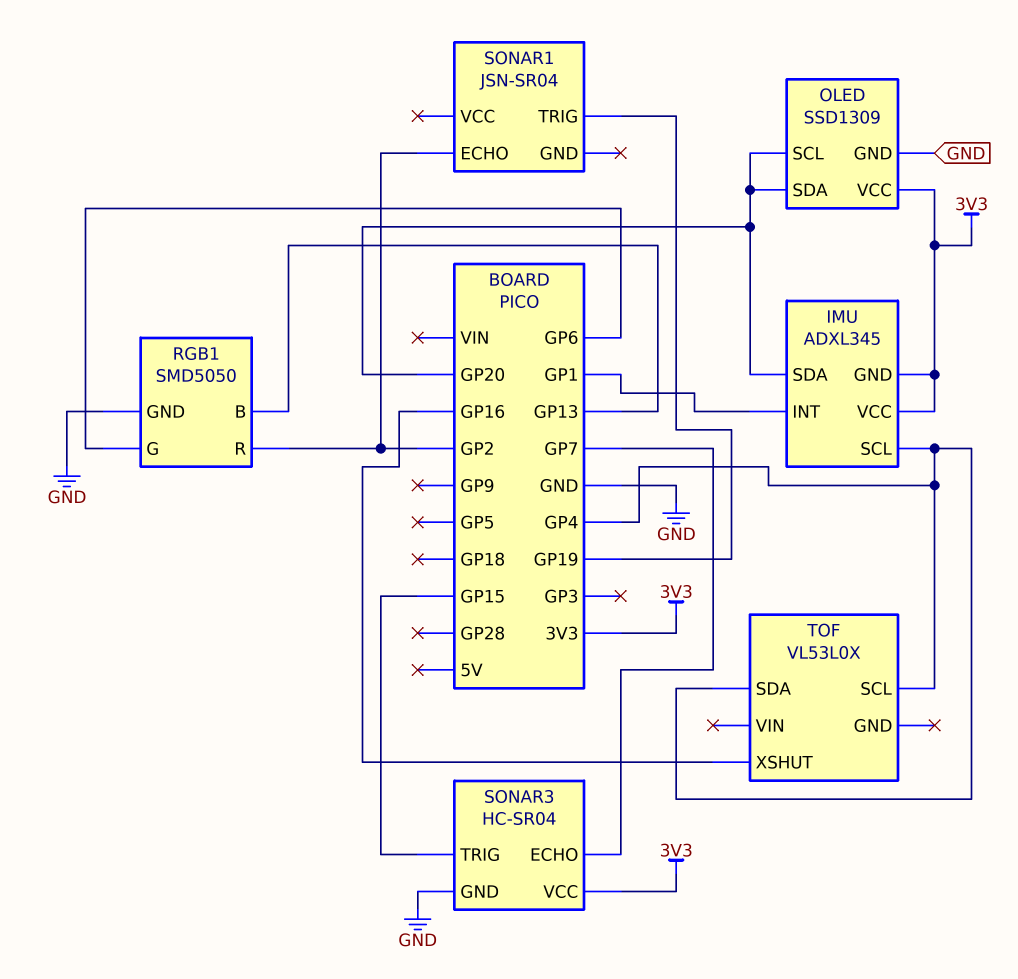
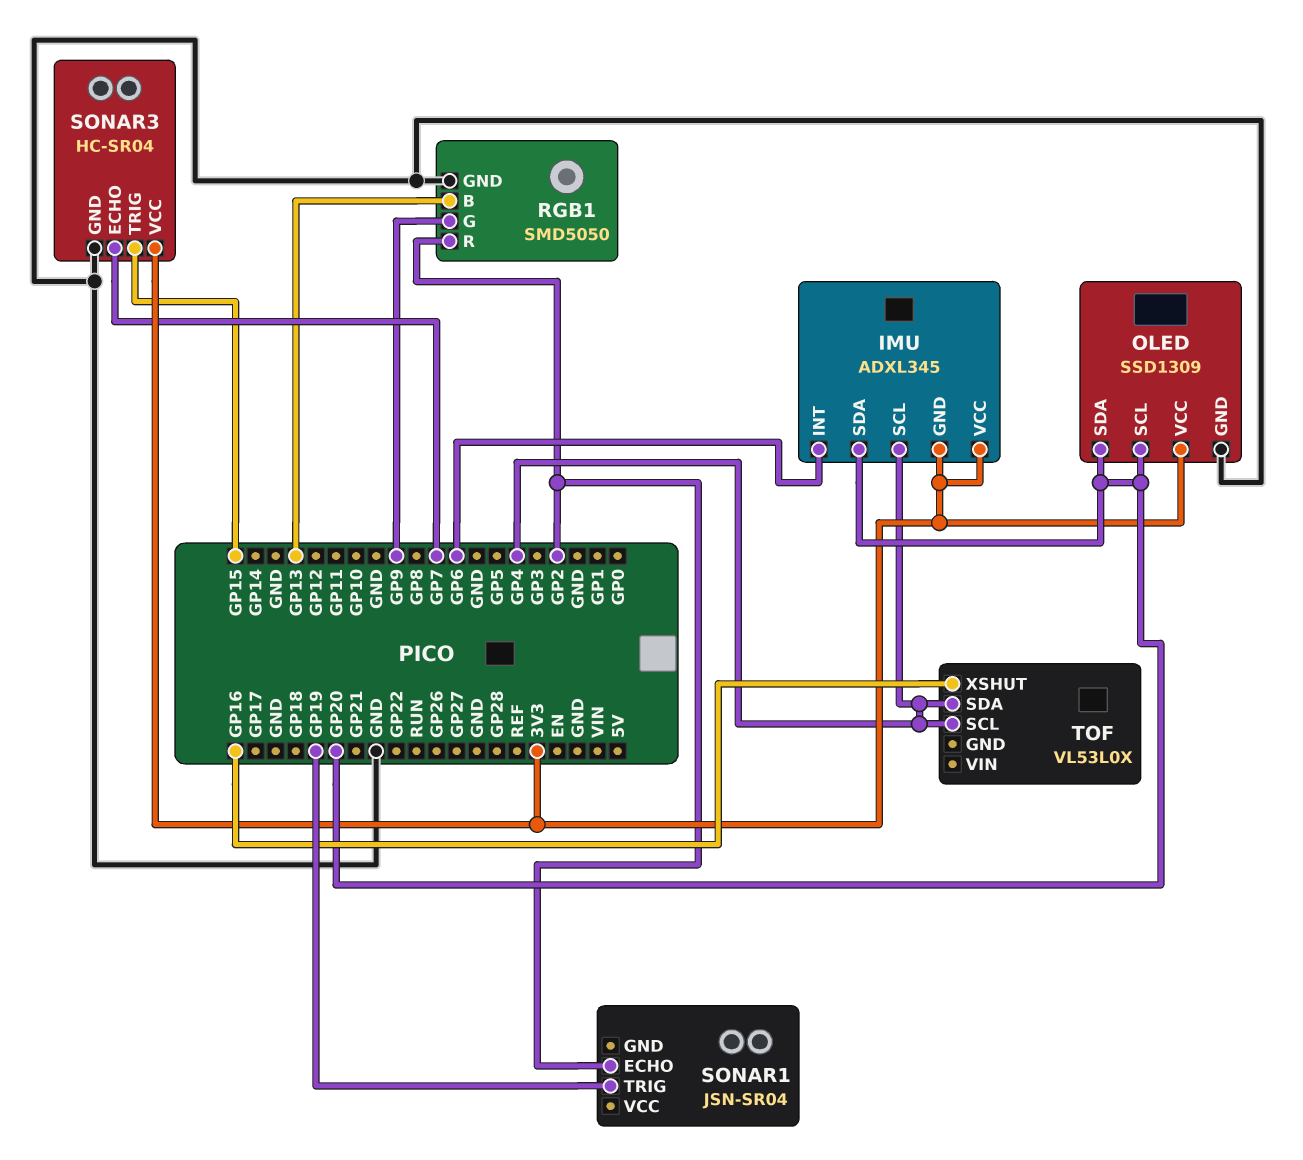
IMU pin INT: GP1 -> GP6
RGB1 pin G: GP6 -> GP9

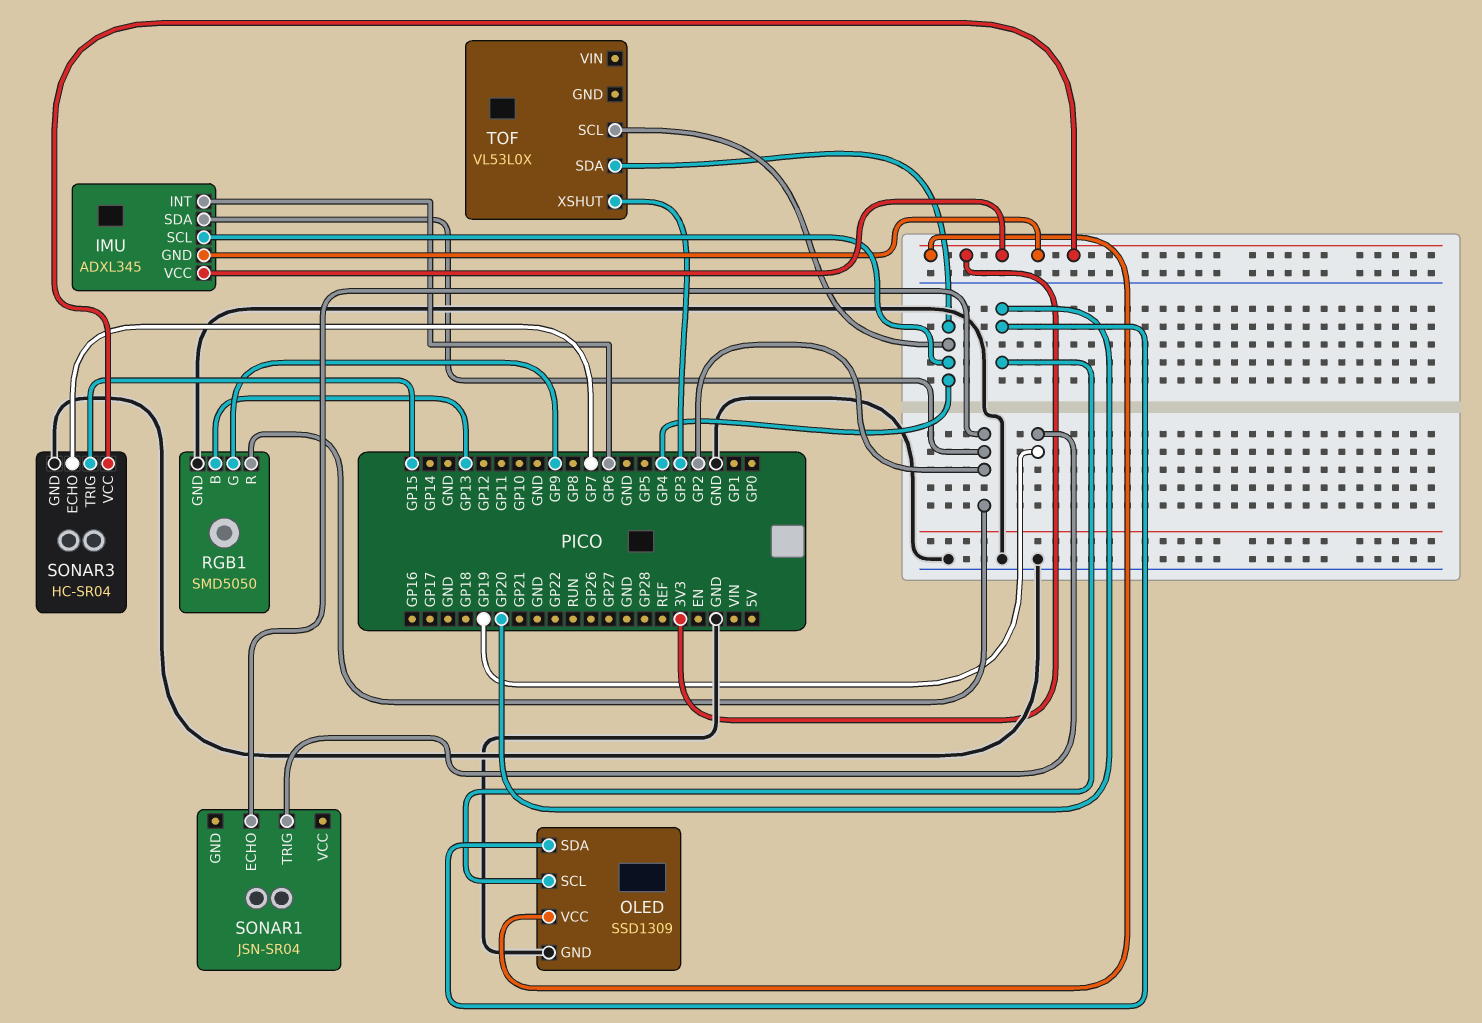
IMU pin SDA: GP20 -> GP2
TOF pin XSHUT: GP16 -> GP3

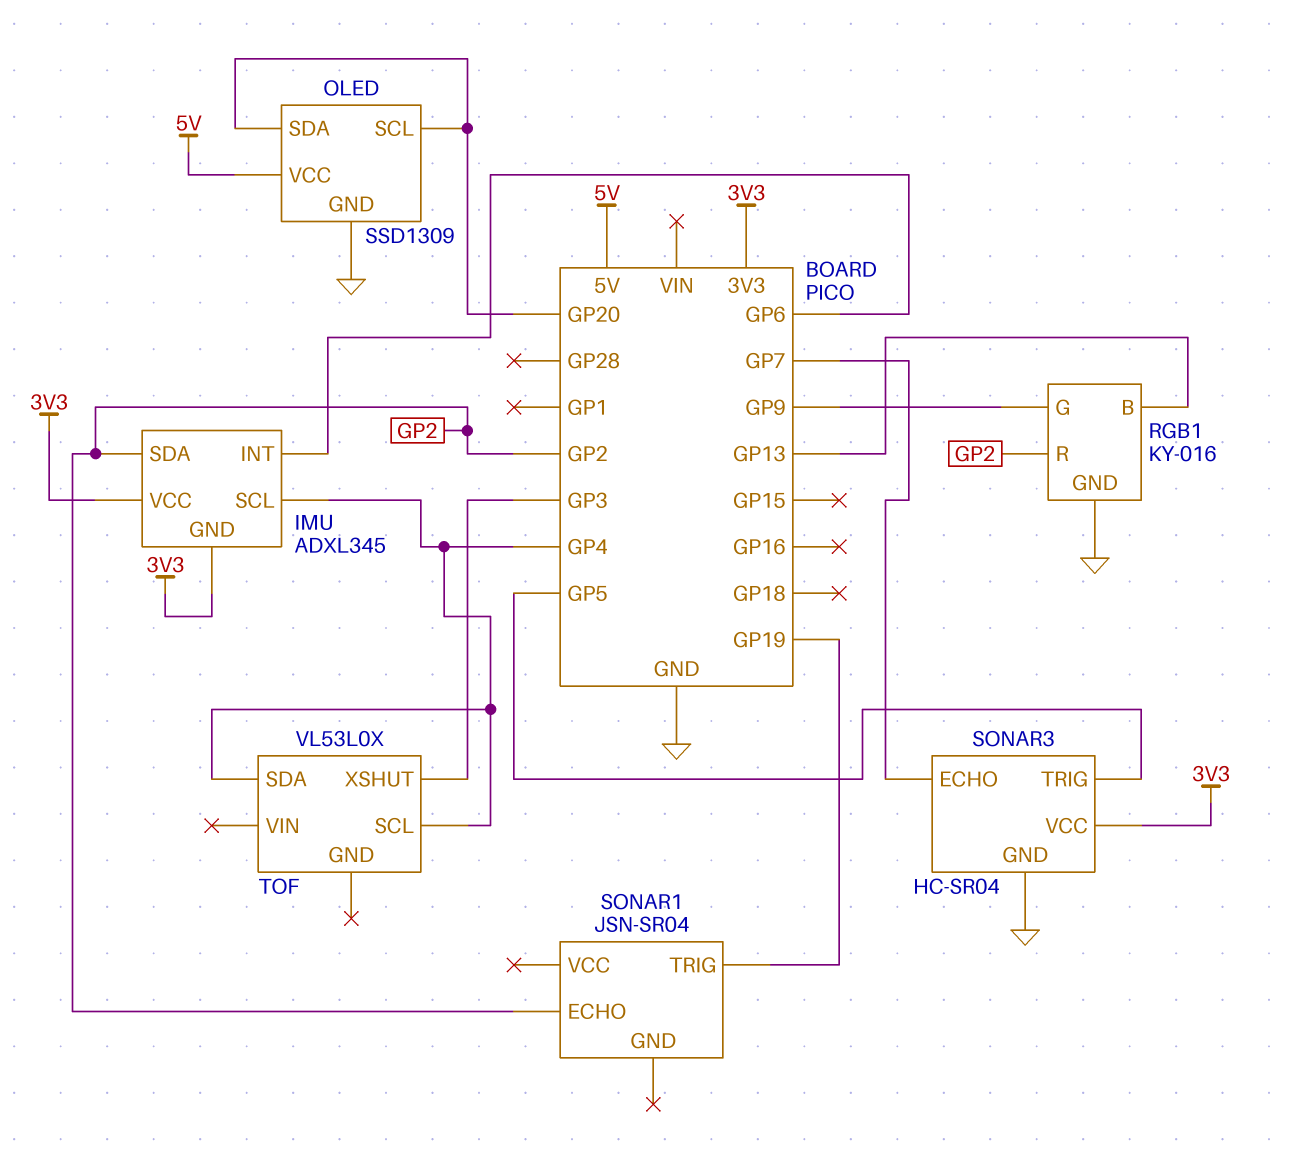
OLED pin VCC: 3V3 -> 5V
RGB1: SMD5050 -> KY-016
SONAR3 pin TRIG: GP15 -> GP5

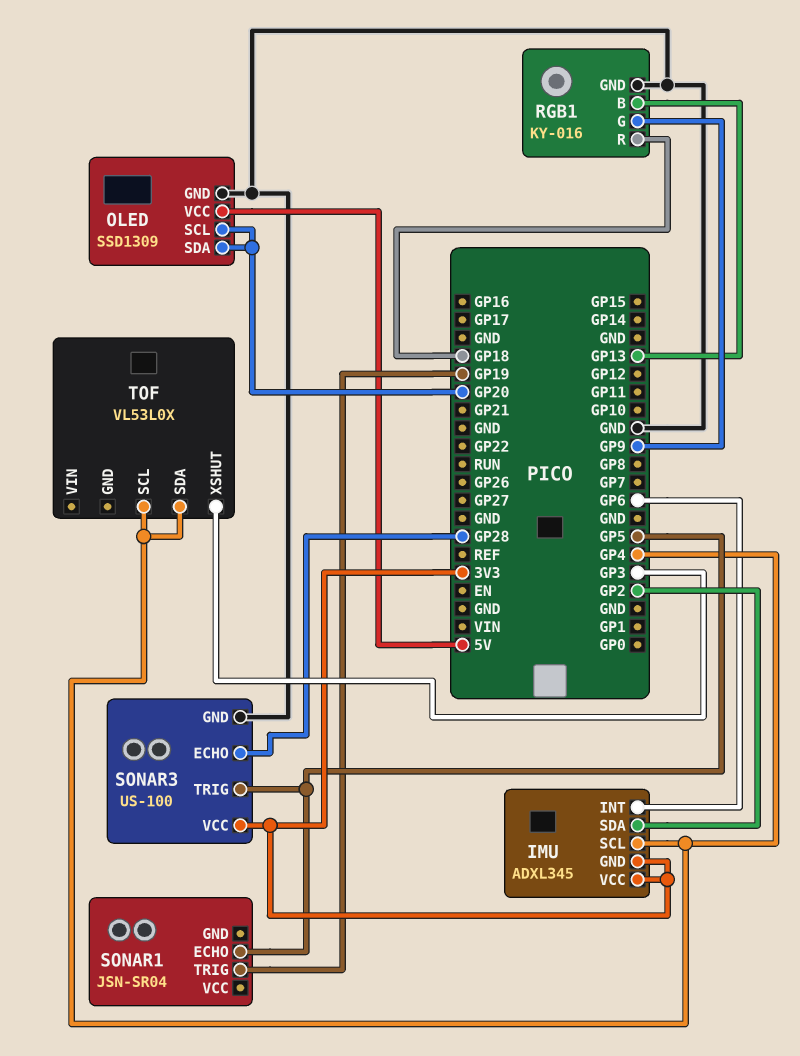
RGB1 pin R: GP2 -> GP18
SONAR1 pin ECHO: GP2 -> GP5
SONAR3: HC-SR04 -> US-100
SONAR3 pin ECHO: GP7 -> GP28

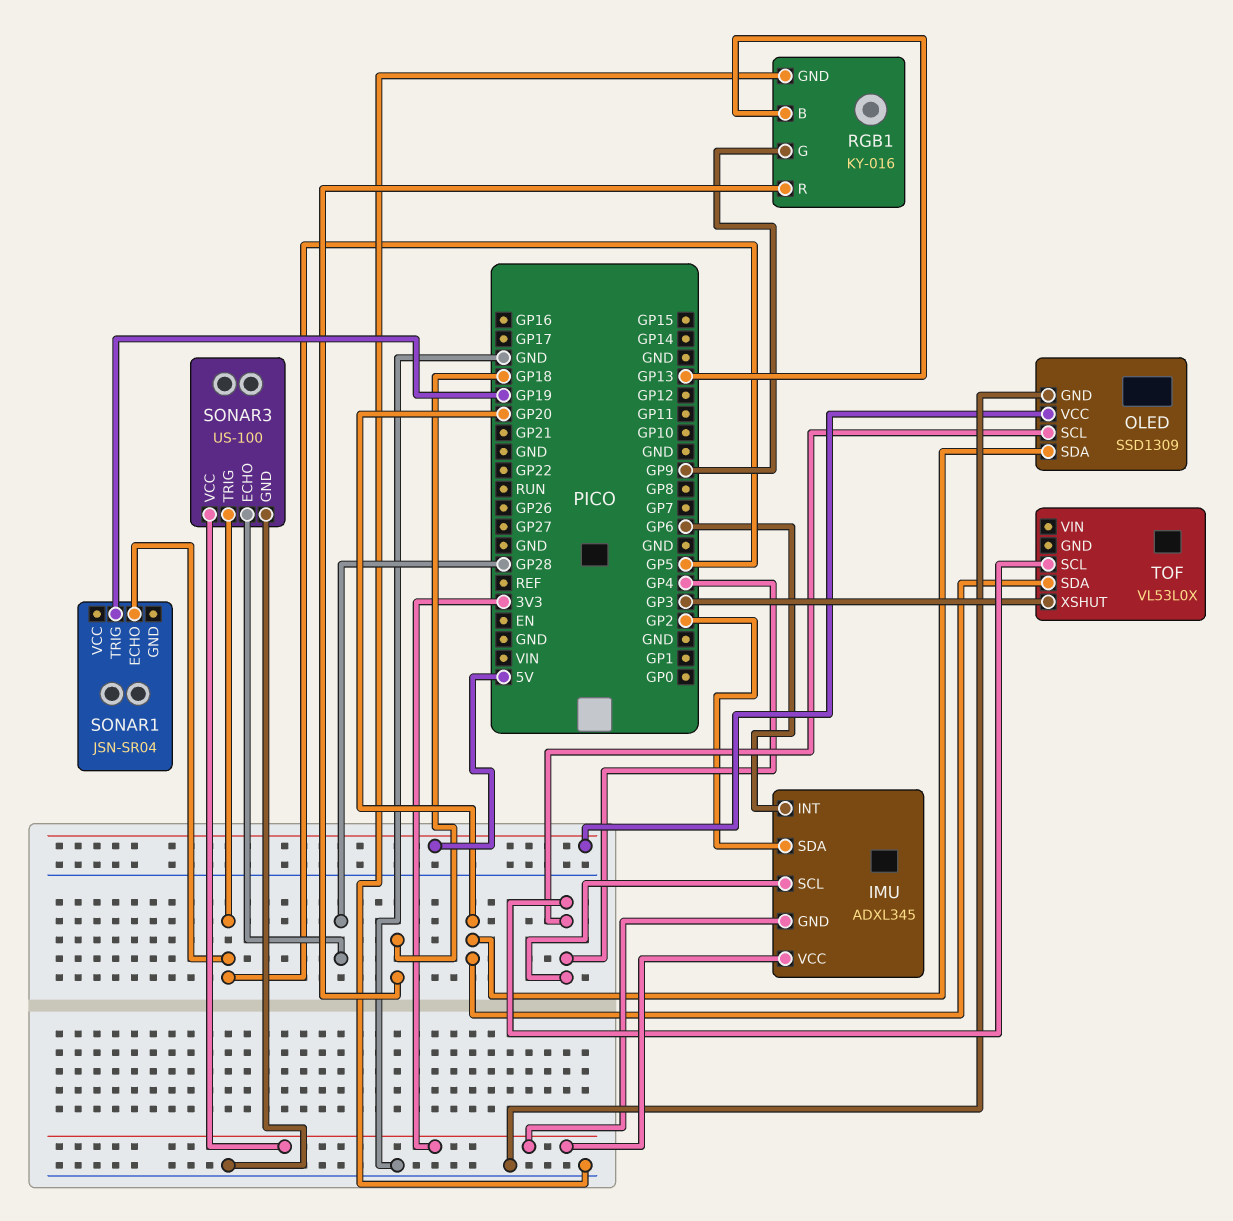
OLED pin SCL: GP20 -> GP4
TOF pin SDA: GP4 -> GP20

